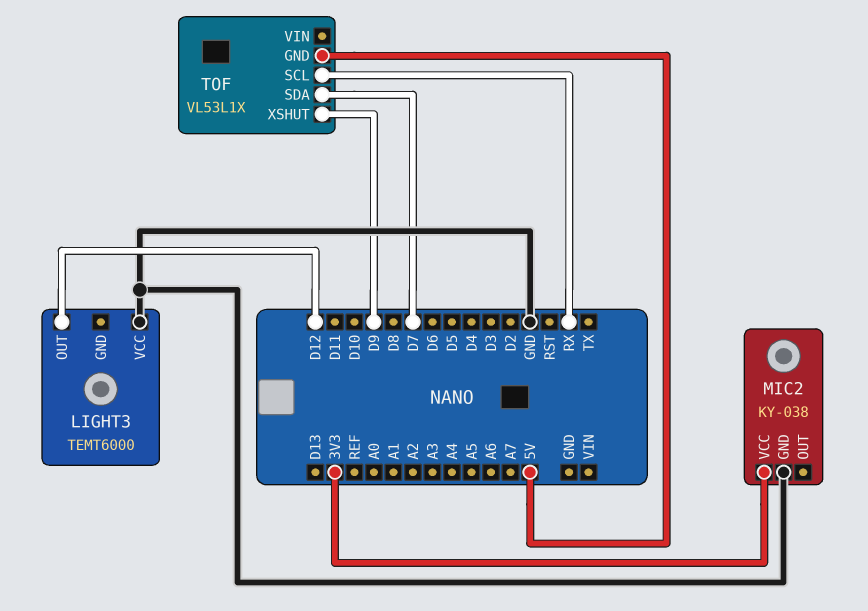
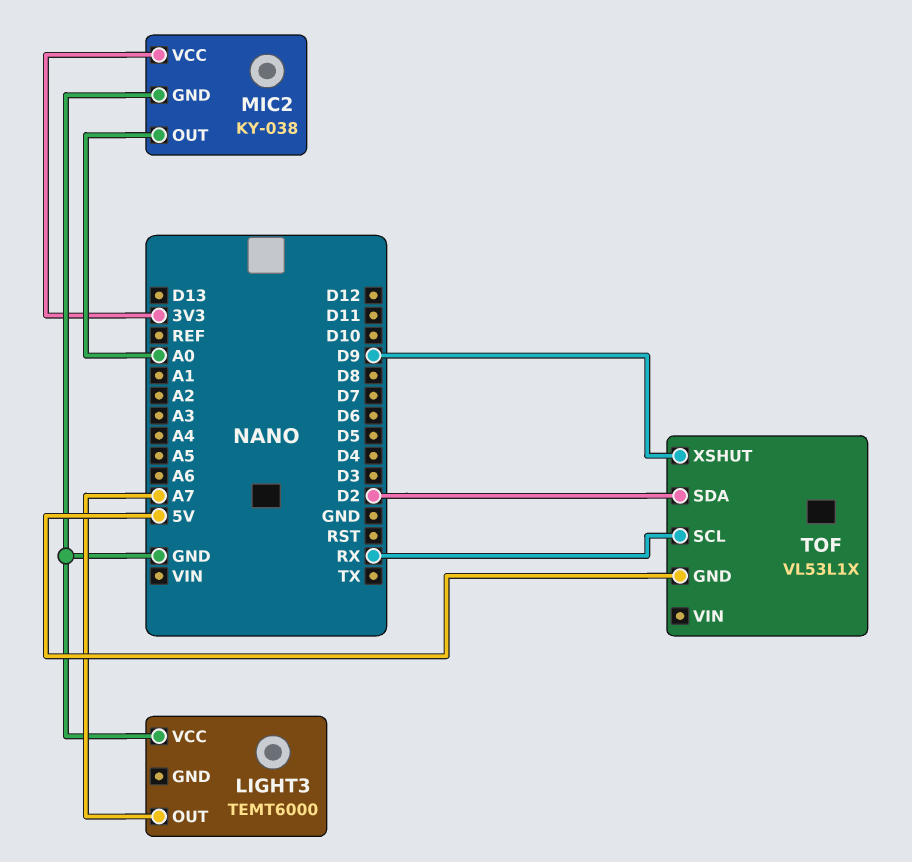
LIGHT3 pin OUT: D12 -> A7
MIC2 pin OUT: none -> A0
TOF pin SDA: D7 -> D2

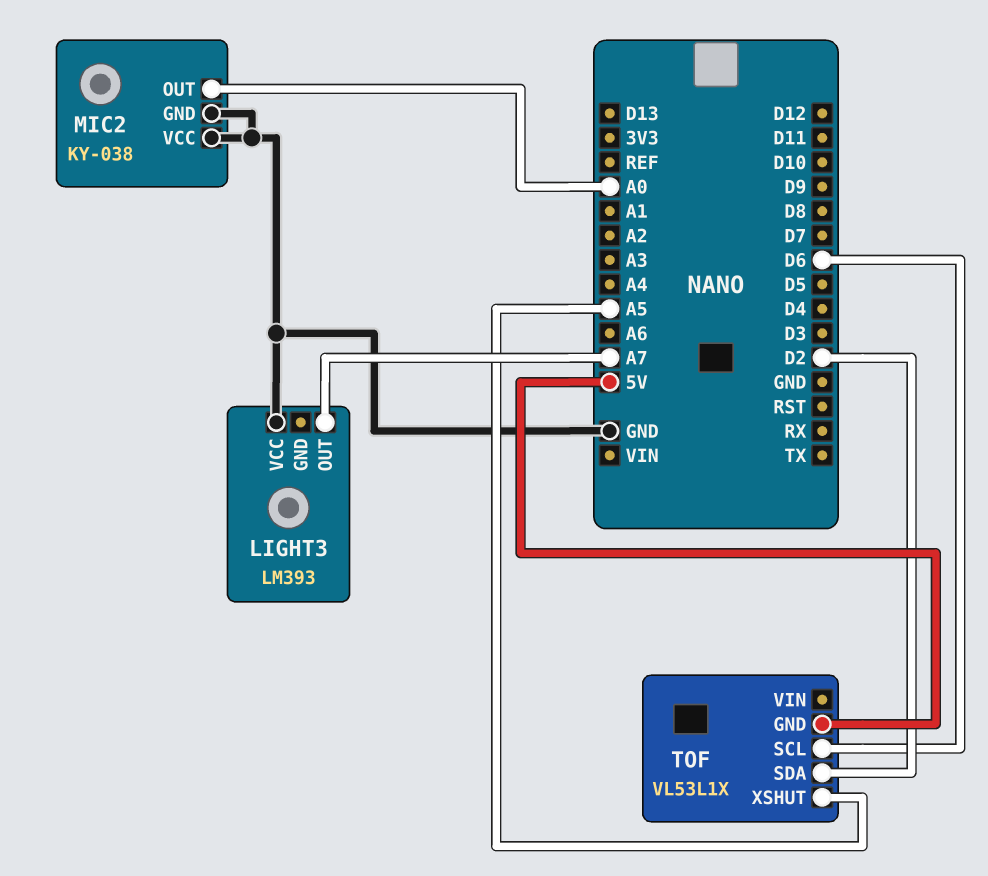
LIGHT3: TEMT6000 -> LM393
MIC2 pin VCC: 3V3 -> GND
TOF pin SCL: RX -> D6
TOF pin XSHUT: D9 -> A5

